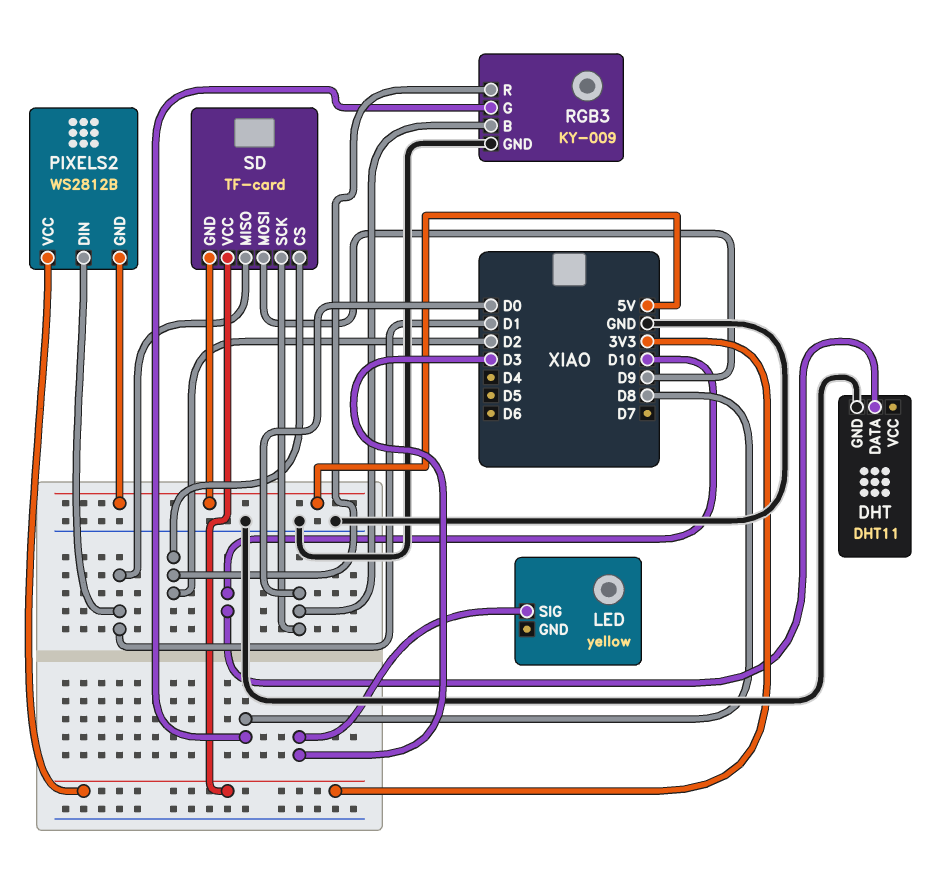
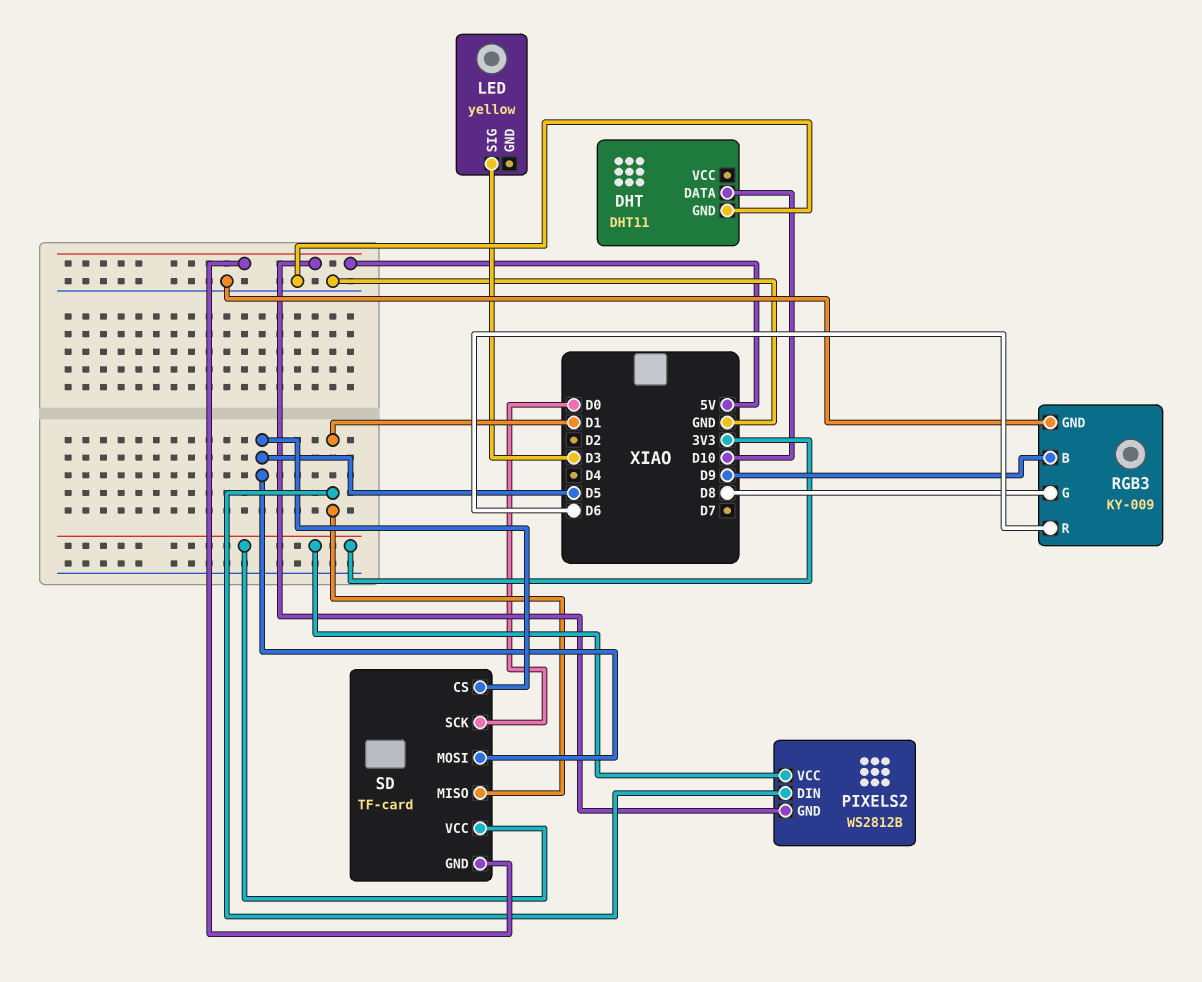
RGB3 pin B: D0 -> D9
RGB3 pin R: D2 -> D6
SD pin CS: D2 -> D5
SD pin MOSI: D9 -> D5

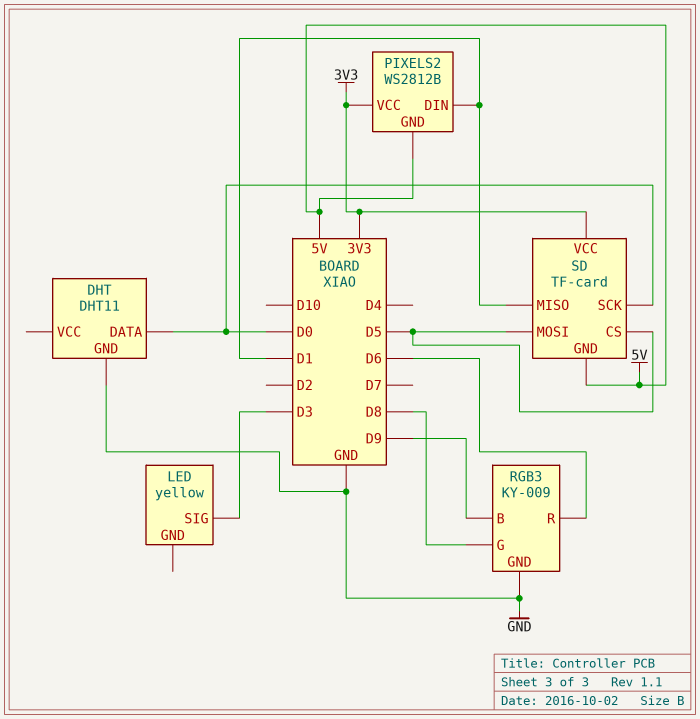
DHT pin DATA: D10 -> D0

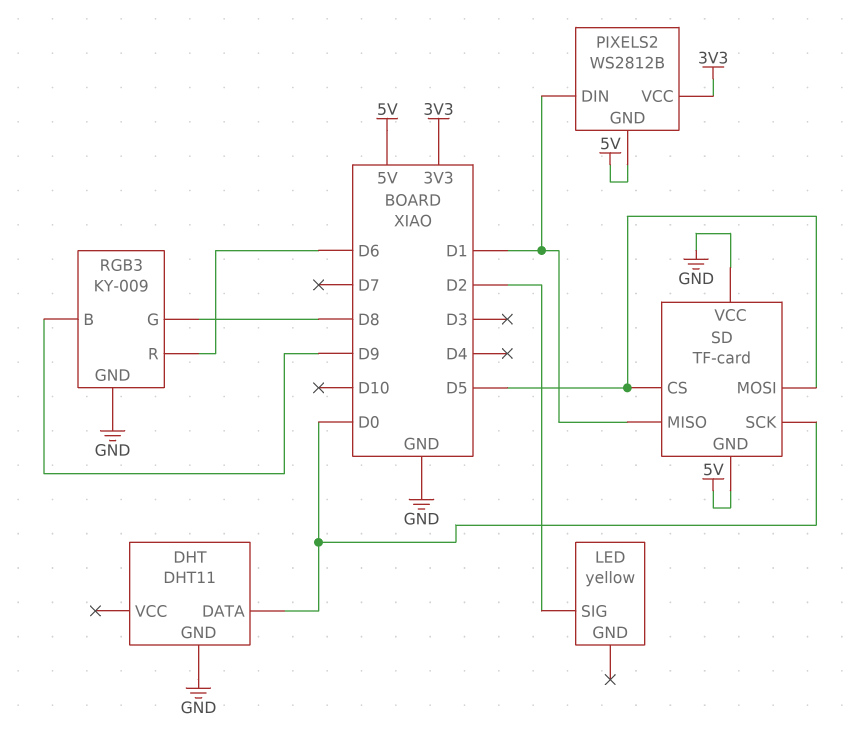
LED pin SIG: D3 -> D2
SD pin VCC: 3V3 -> GND

